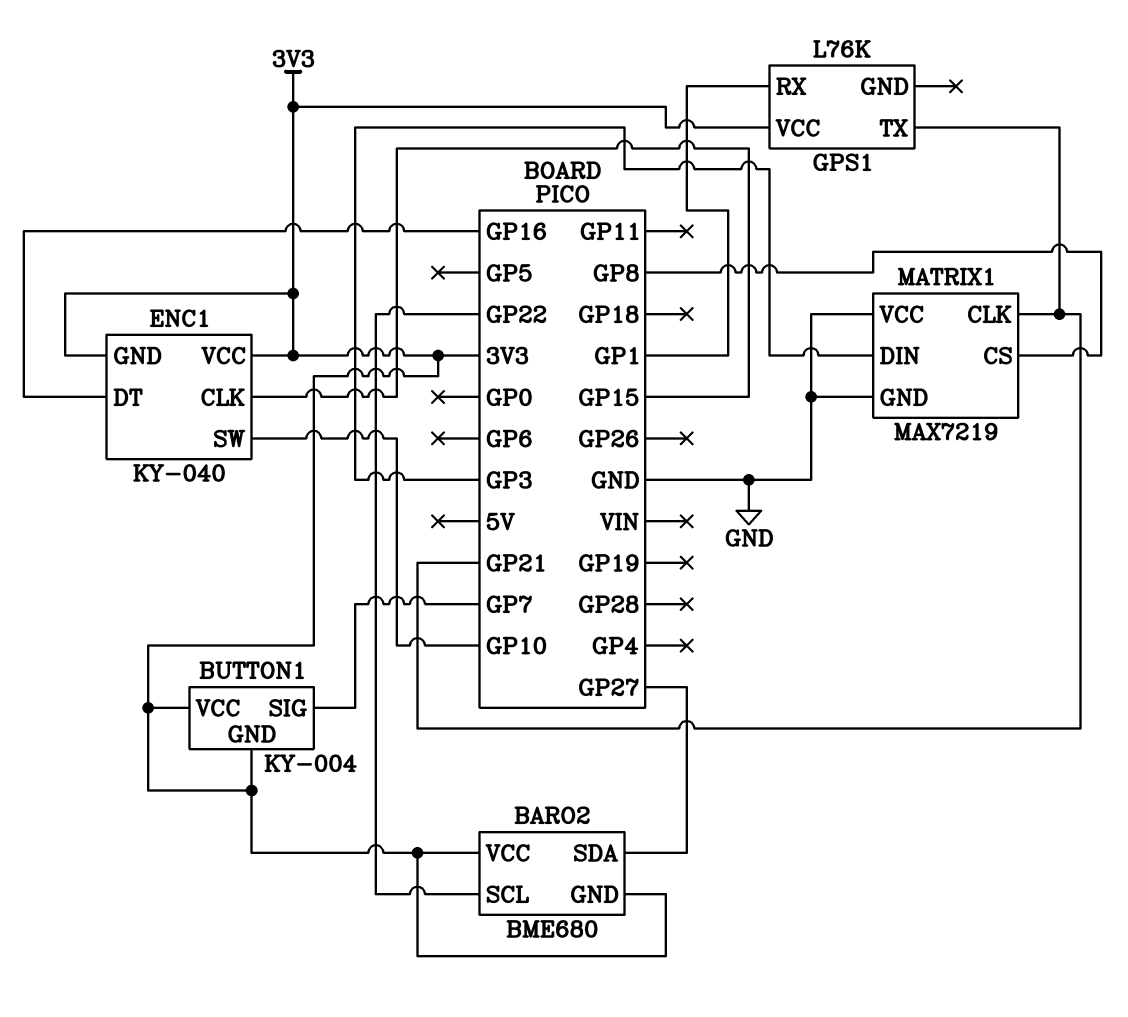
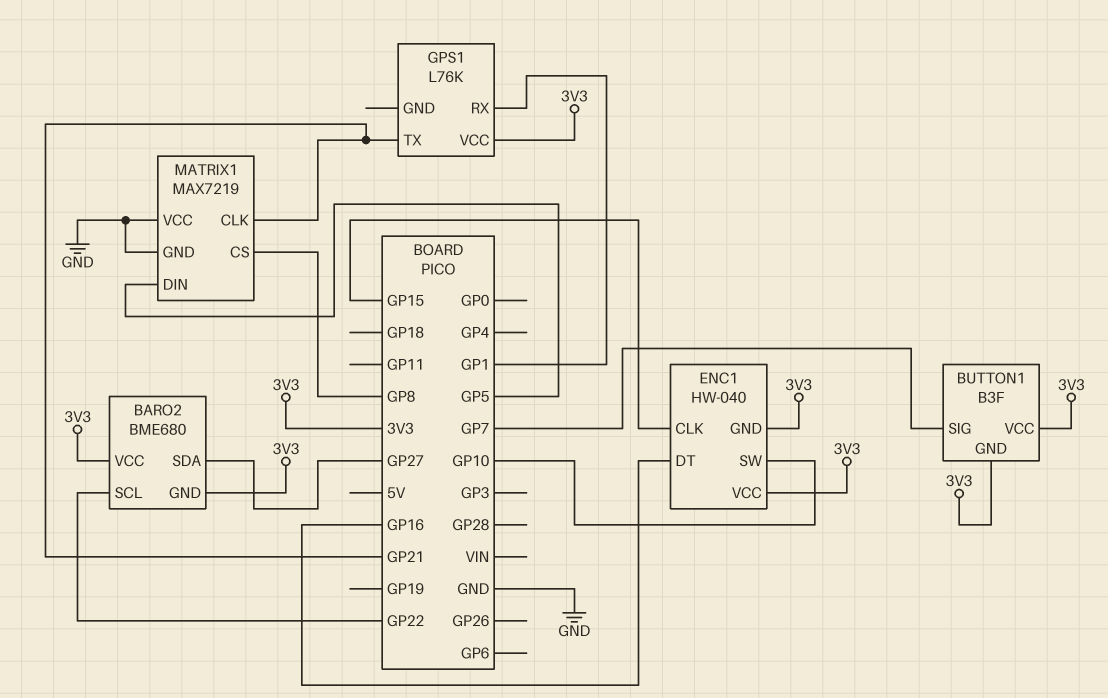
BUTTON1: KY-004 -> B3F
ENC1: KY-040 -> HW-040
MATRIX1 pin DIN: GP3 -> GP5

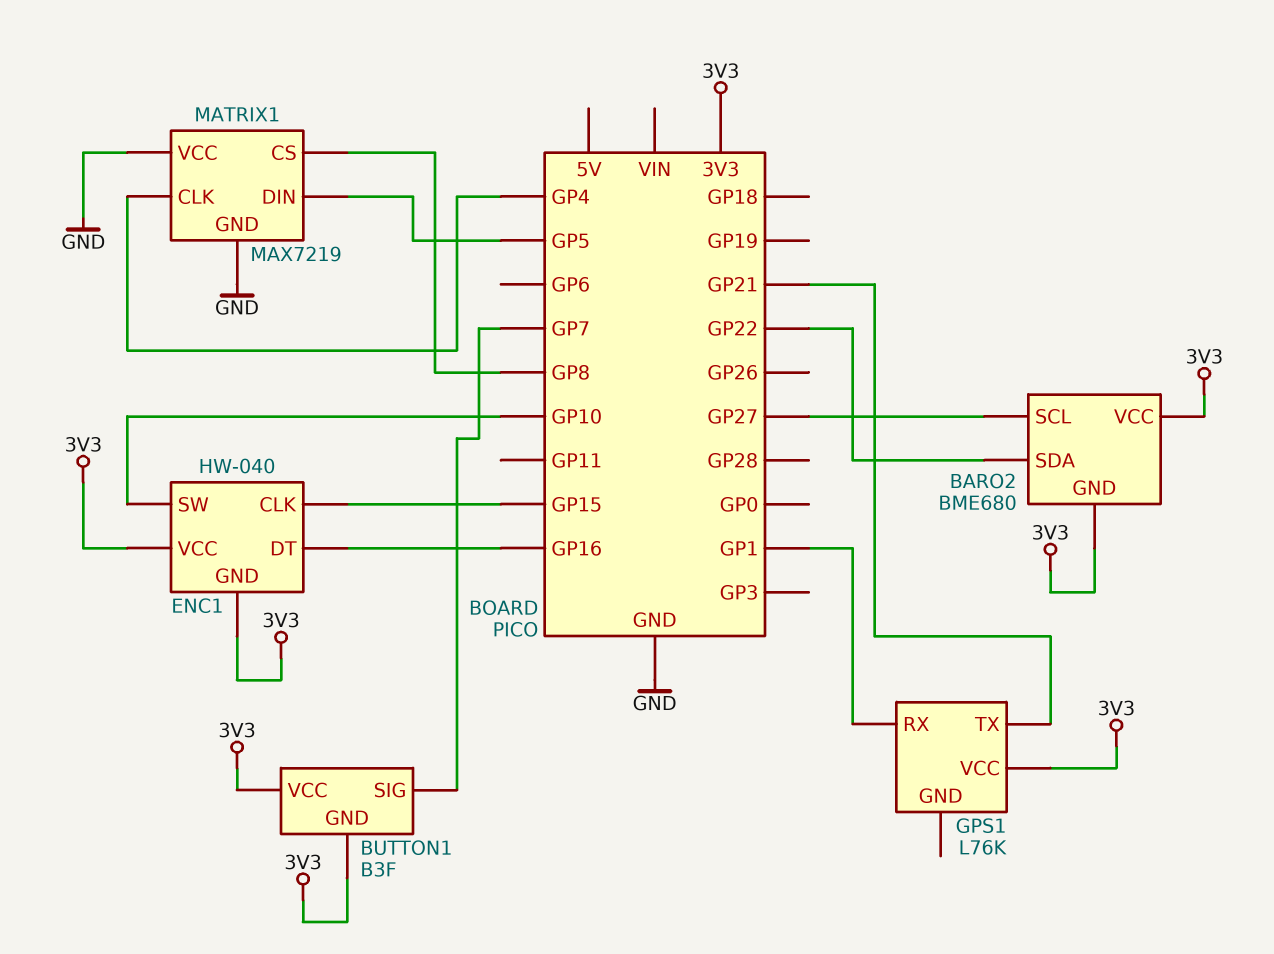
BARO2 pin SCL: GP22 -> GP27
BARO2 pin SDA: GP27 -> GP22
MATRIX1 pin CLK: GP21 -> GP4

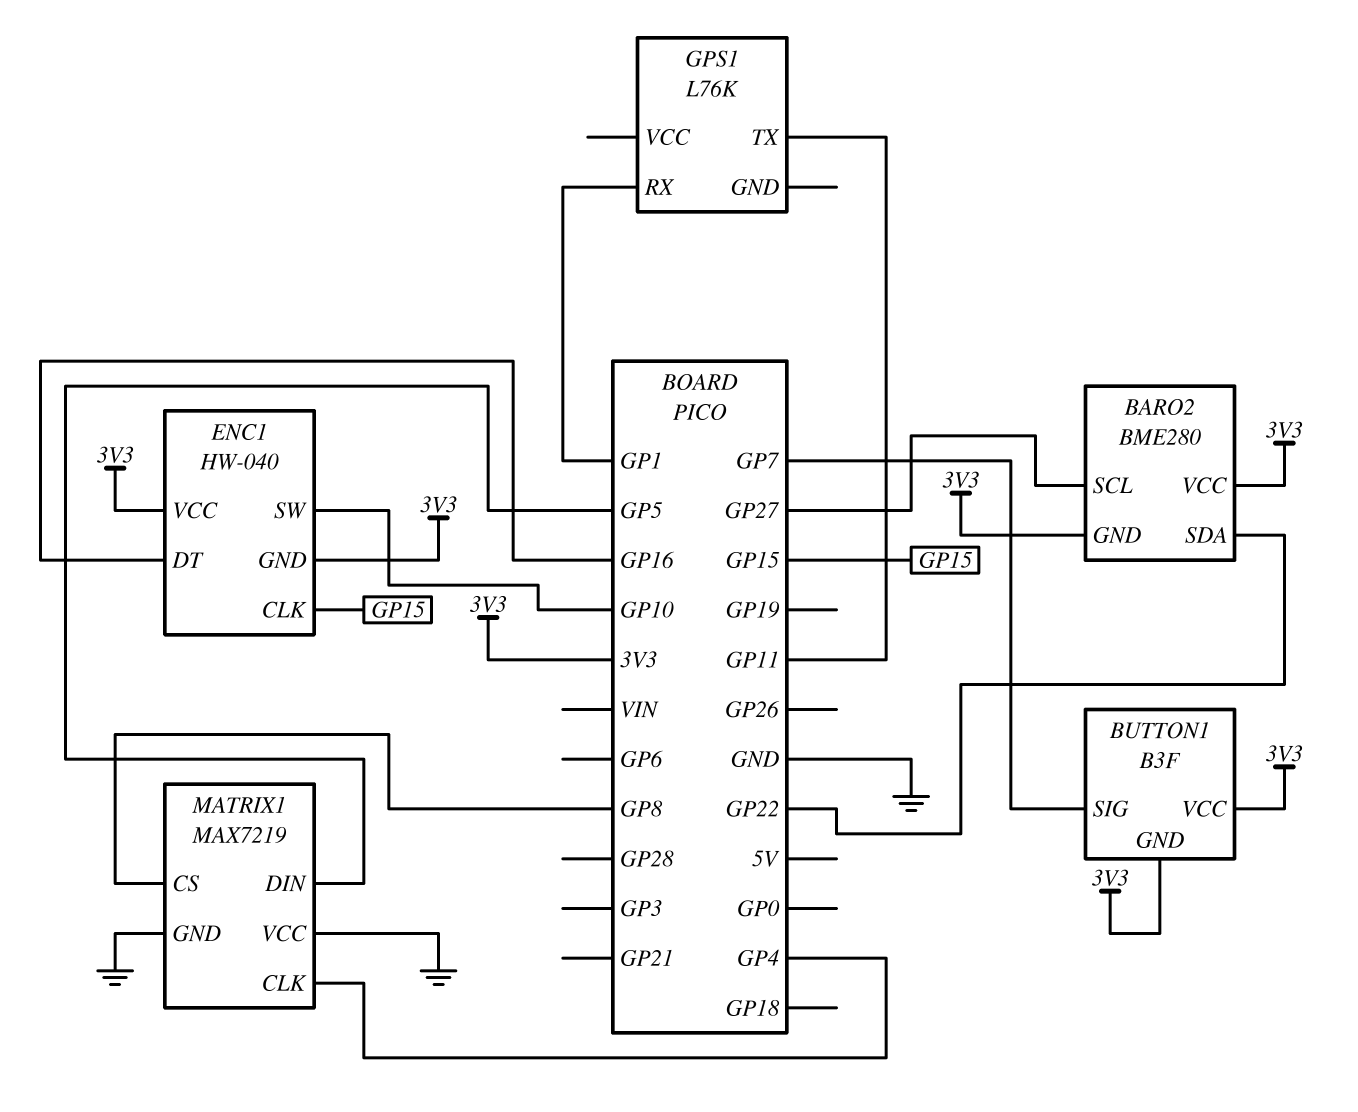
BARO2: BME680 -> BME280
GPS1 pin TX: GP21 -> GP11
GPS1 pin VCC: 3V3 -> none

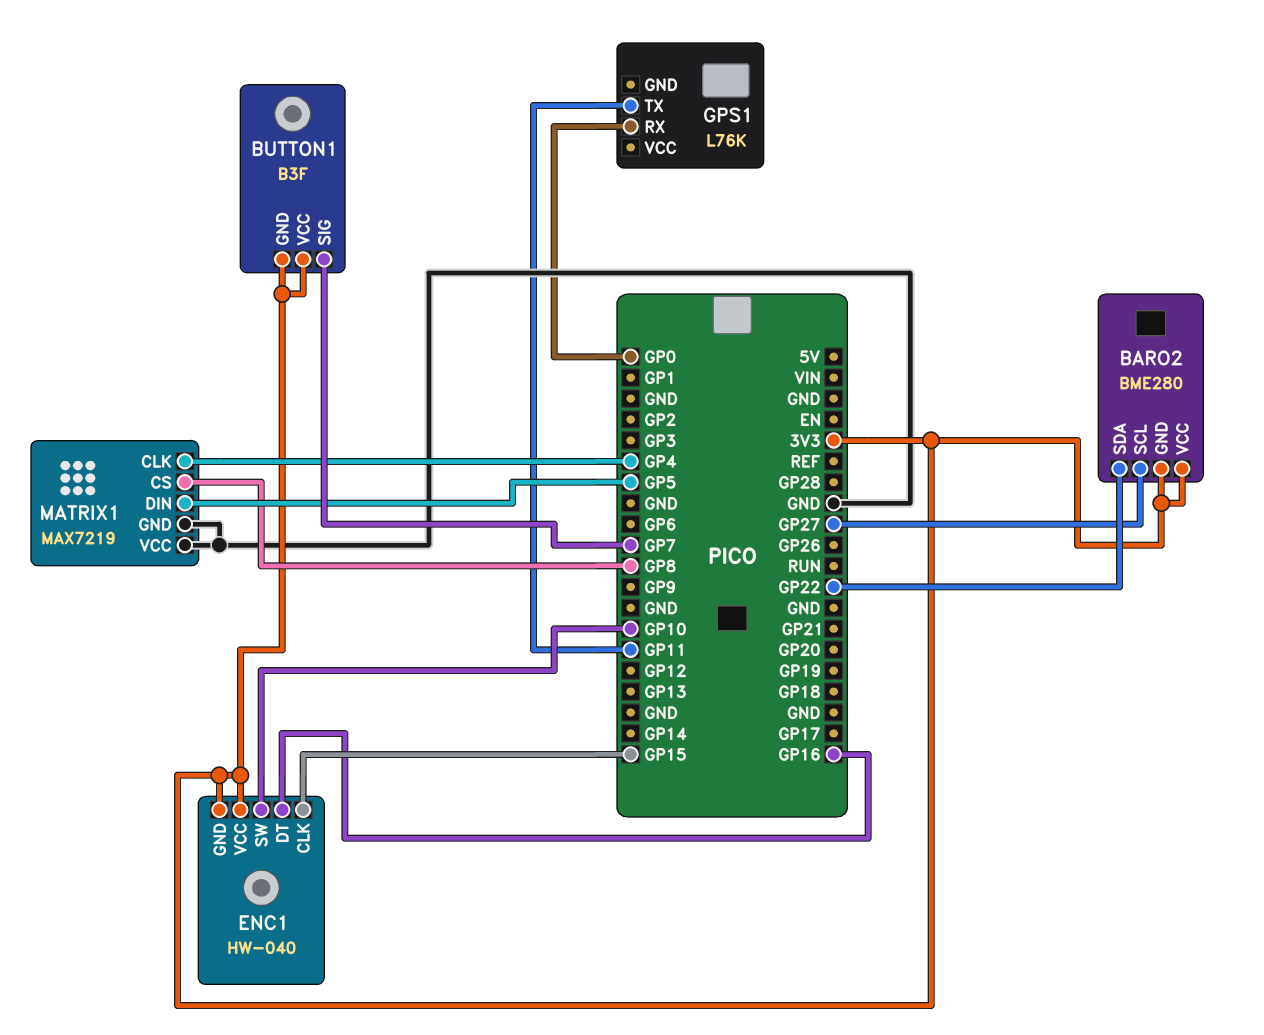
GPS1 pin RX: GP1 -> GP0

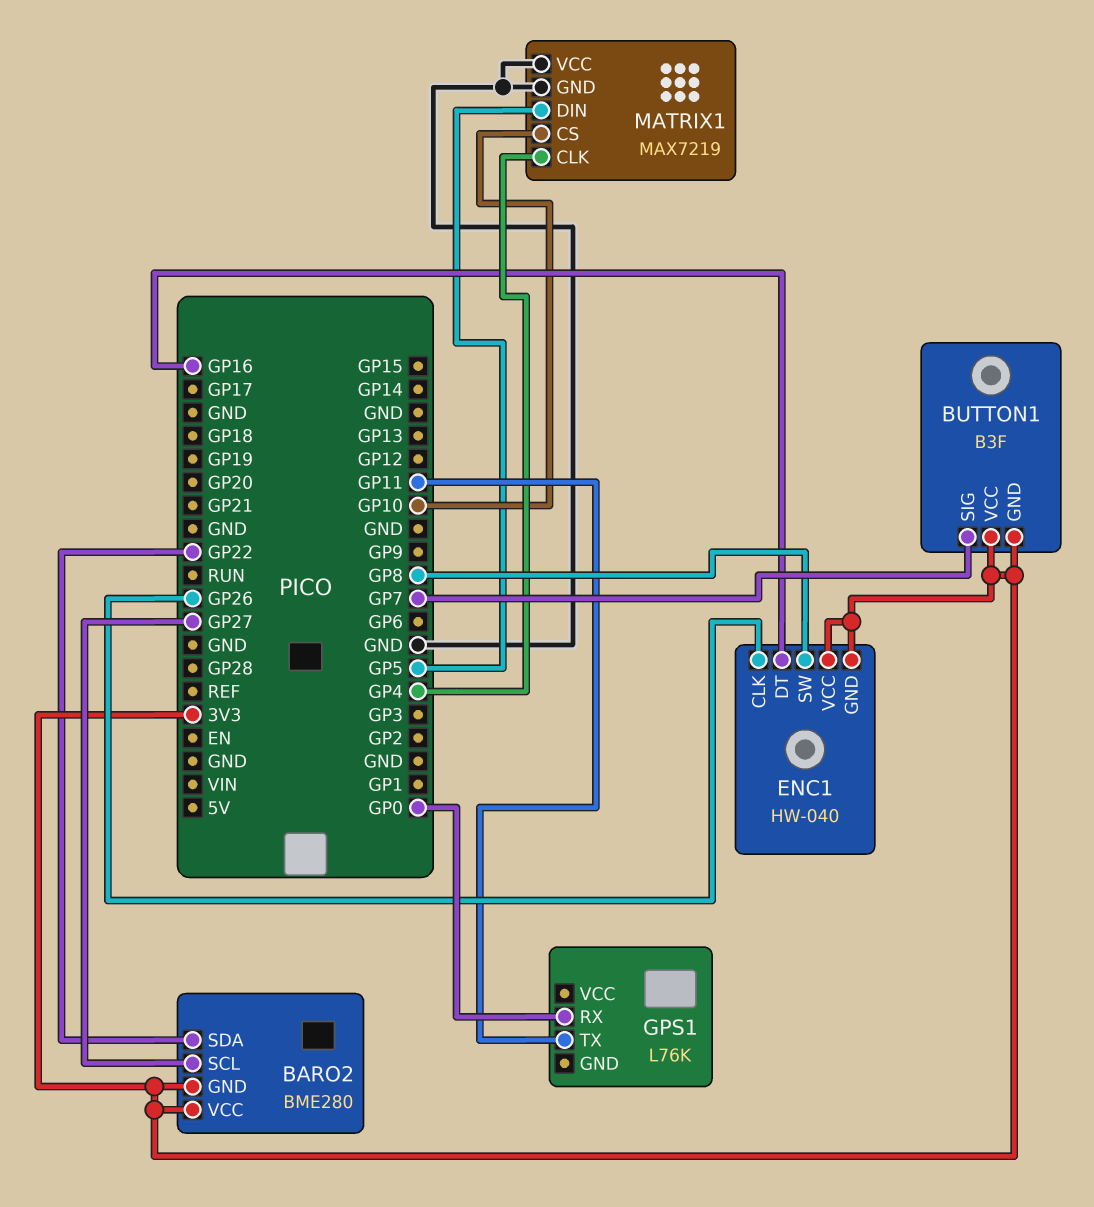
ENC1 pin CLK: GP15 -> GP26
ENC1 pin SW: GP10 -> GP8
MATRIX1 pin CS: GP8 -> GP10

